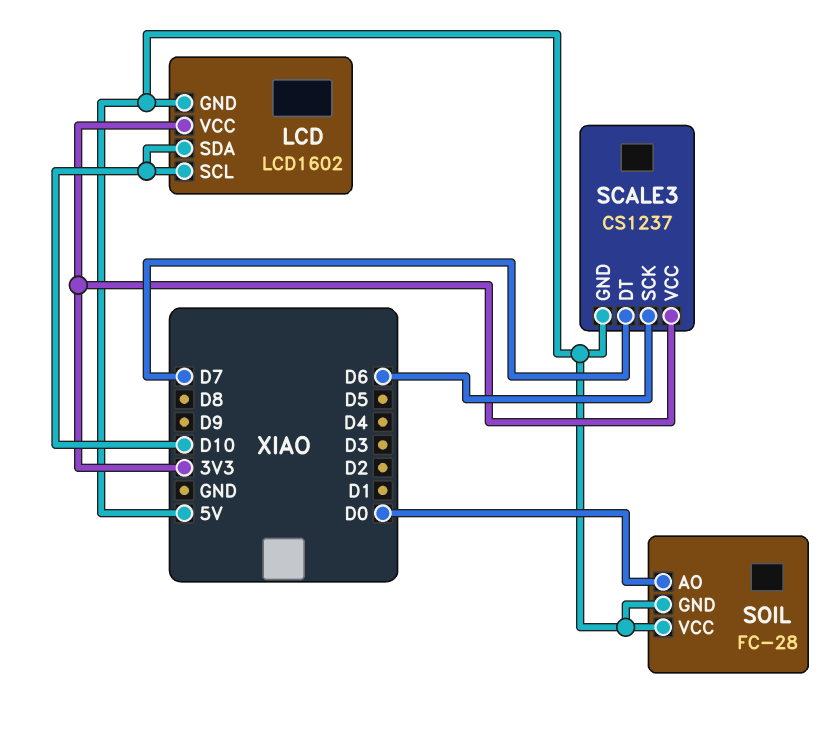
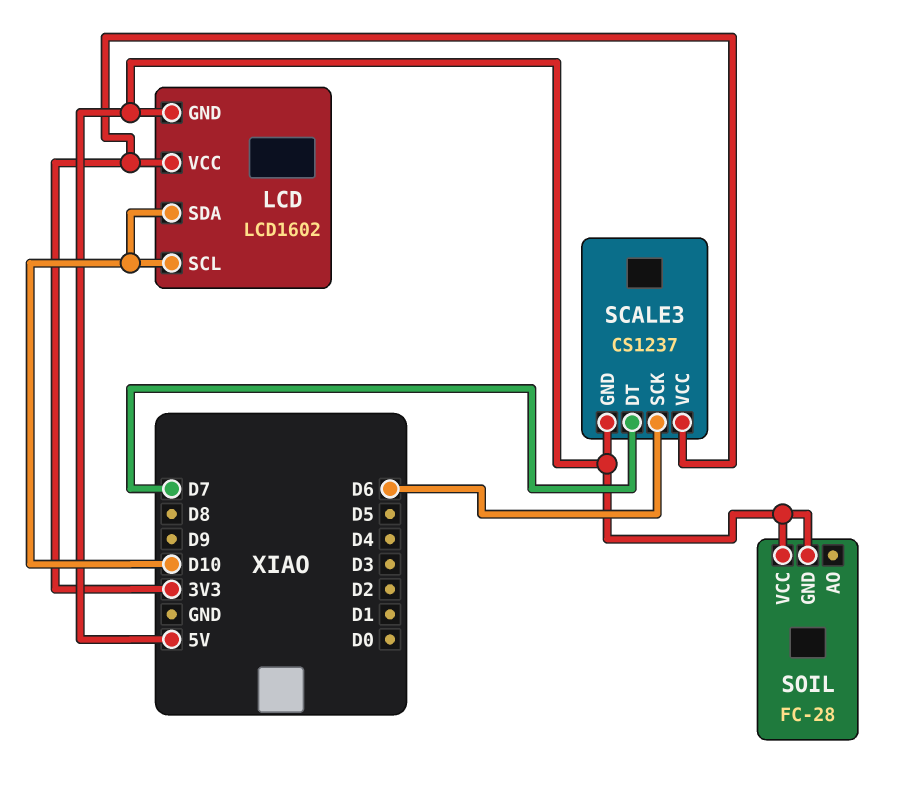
SOIL pin AO: D0 -> none

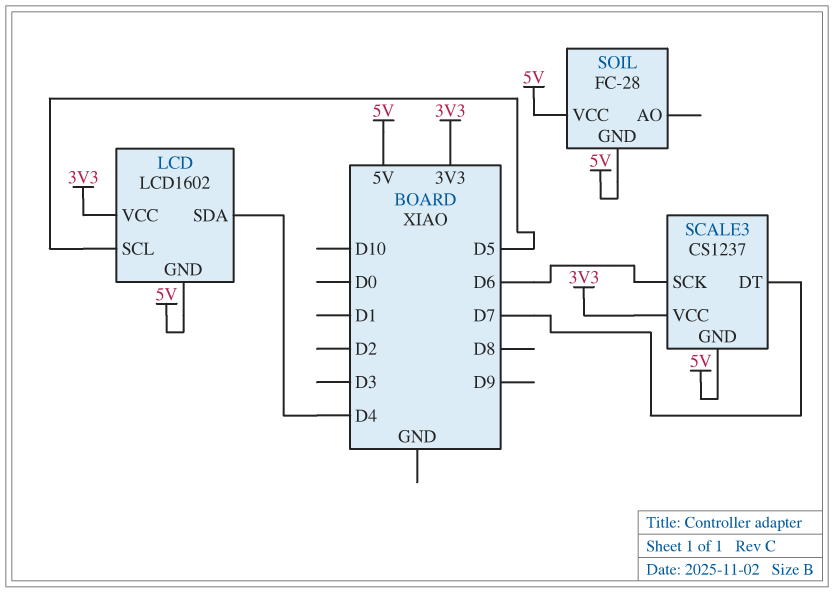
LCD pin SCL: D10 -> D5
LCD pin SDA: D10 -> D4

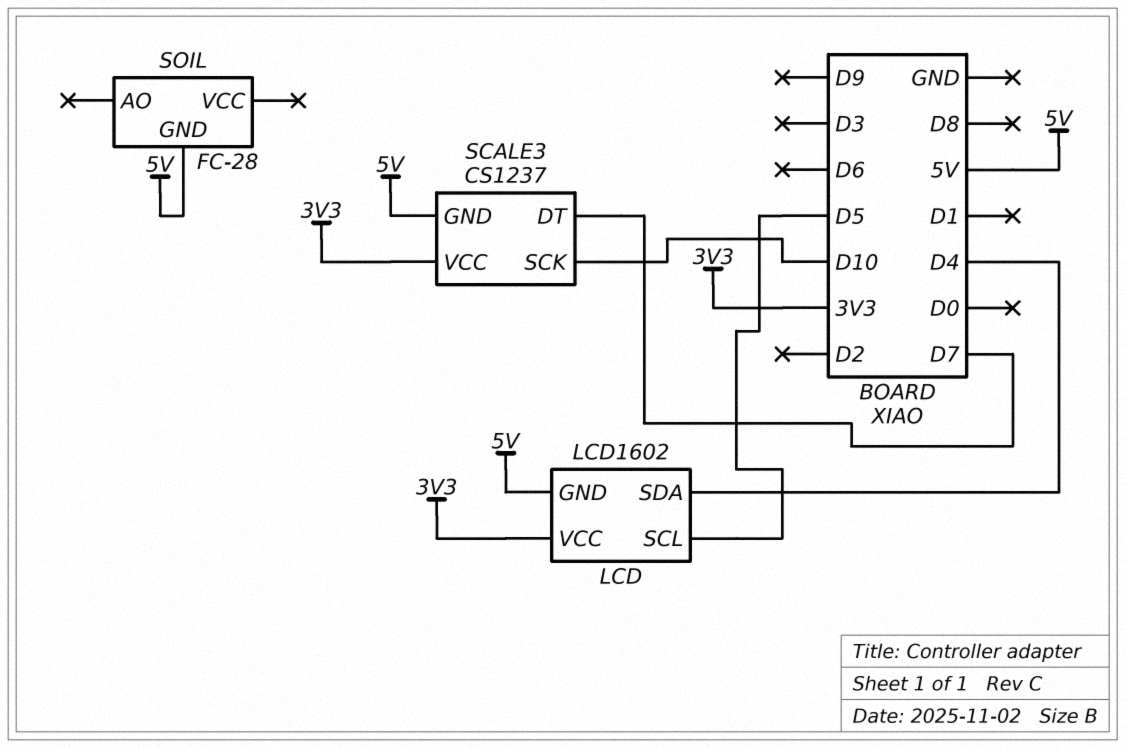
SCALE3 pin SCK: D6 -> D10
SOIL pin VCC: 5V -> none

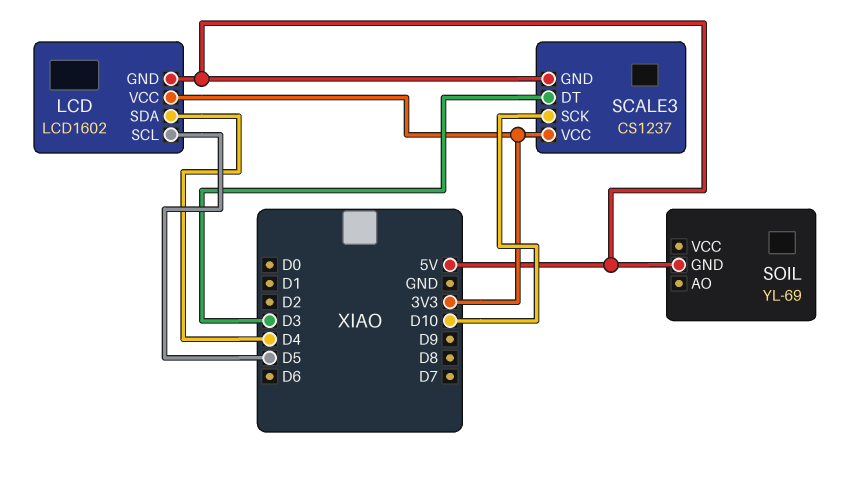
SCALE3 pin DT: D7 -> D3
SOIL: FC-28 -> YL-69

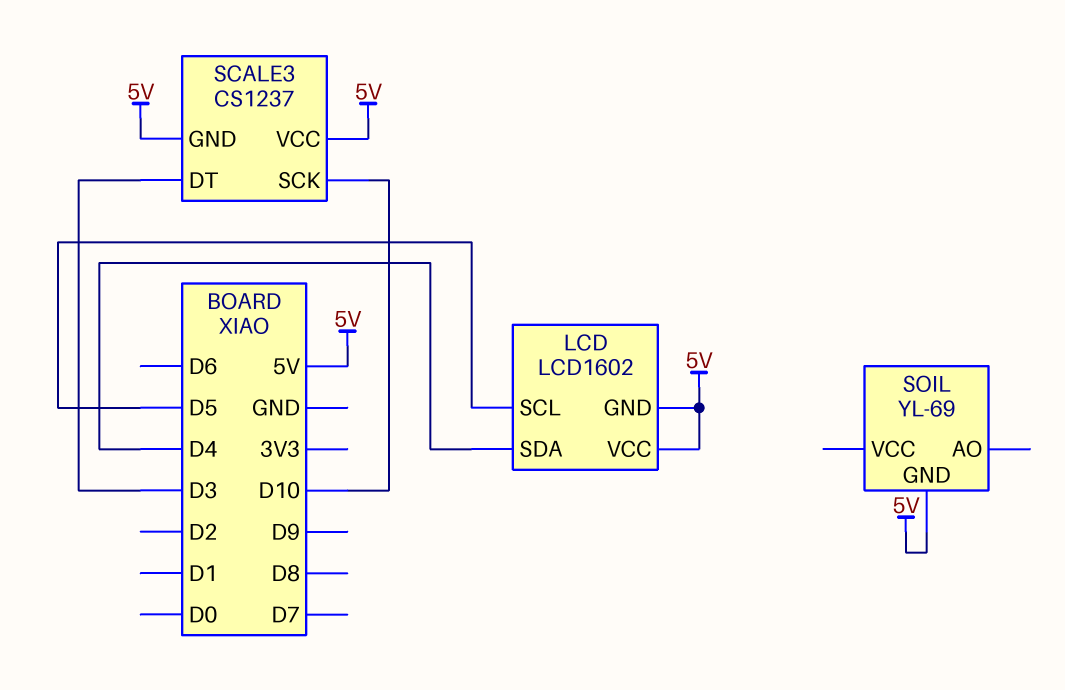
LCD pin VCC: 3V3 -> 5V
SCALE3 pin VCC: 3V3 -> 5V

